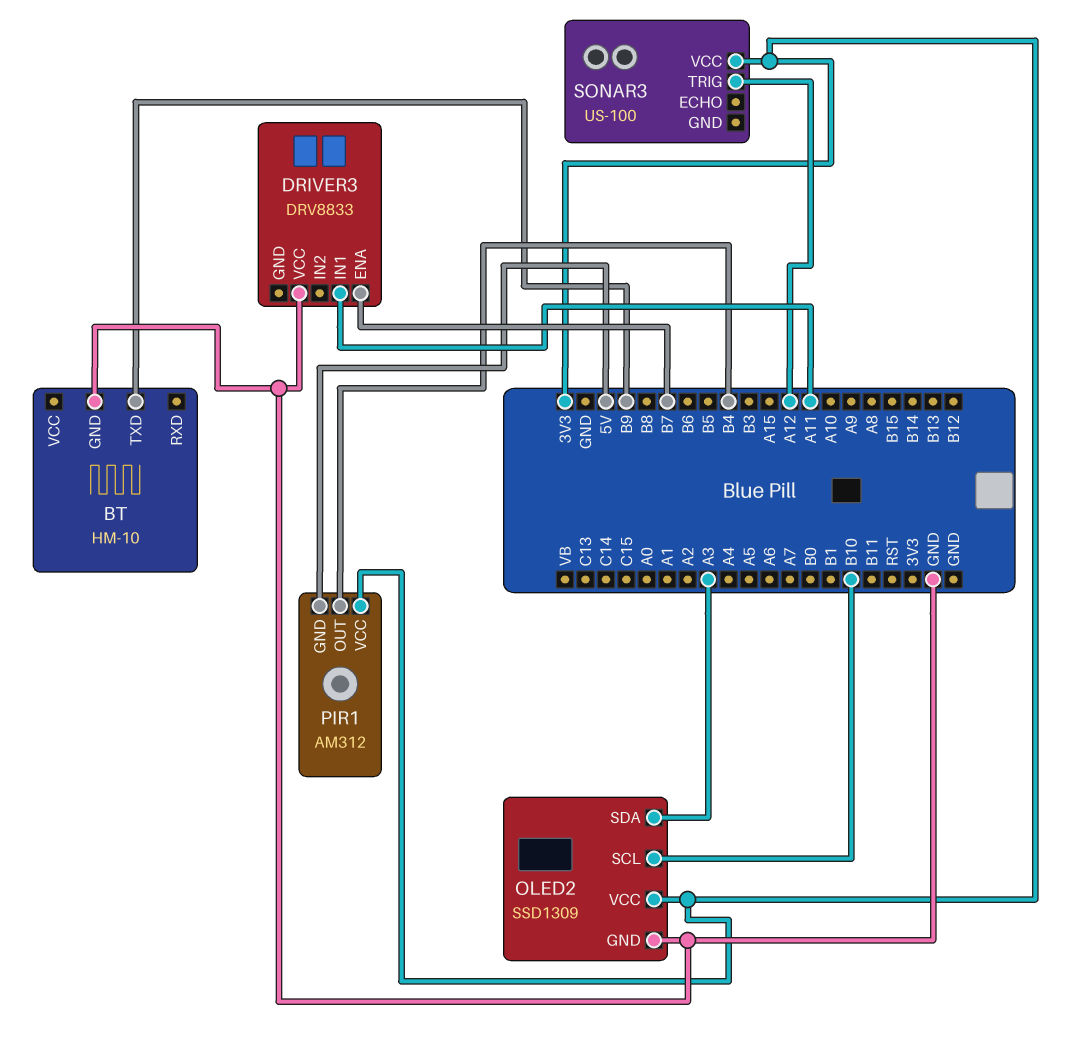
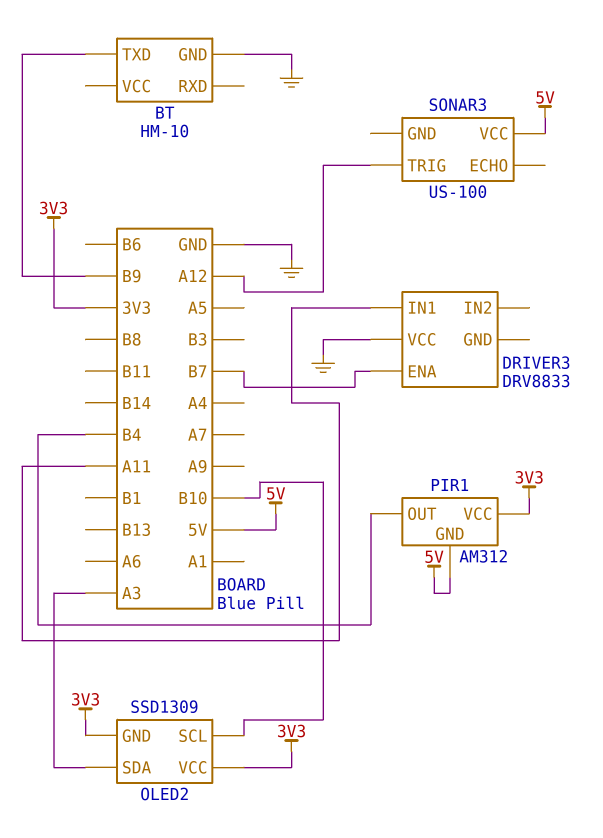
OLED2 pin GND: GND -> 3V3
SONAR3 pin VCC: 3V3 -> 5V

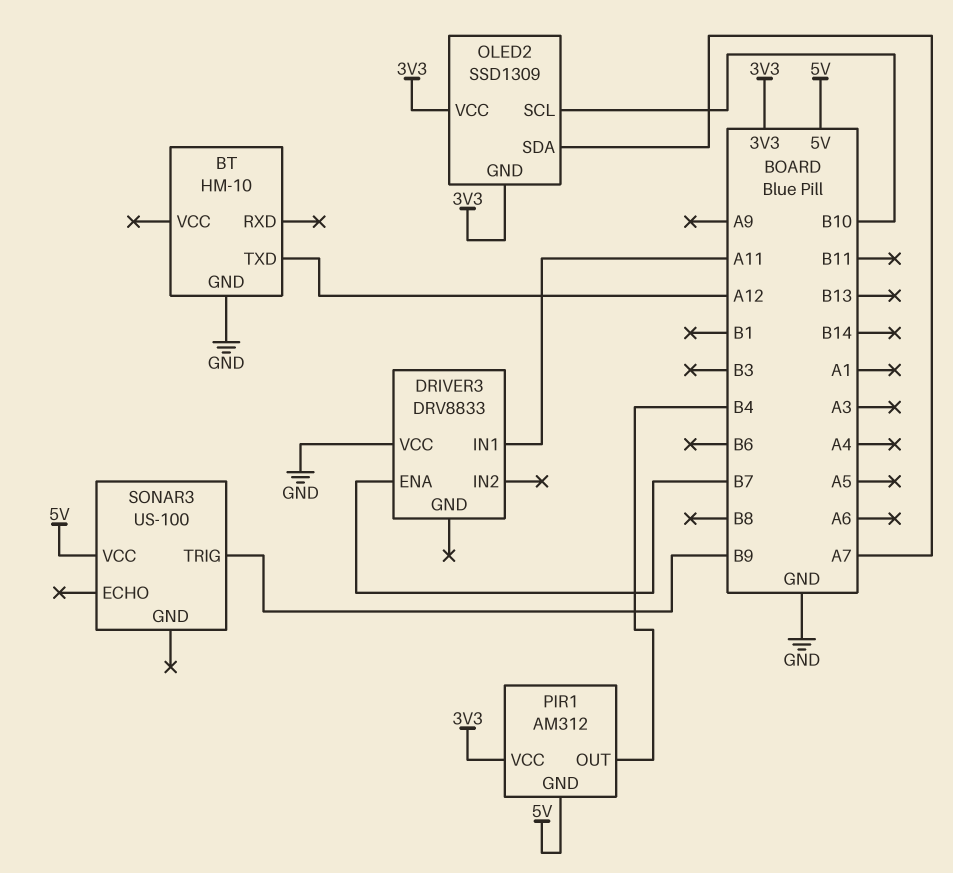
BT pin TXD: B9 -> A12
OLED2 pin SDA: A3 -> A7
SONAR3 pin TRIG: A12 -> B9

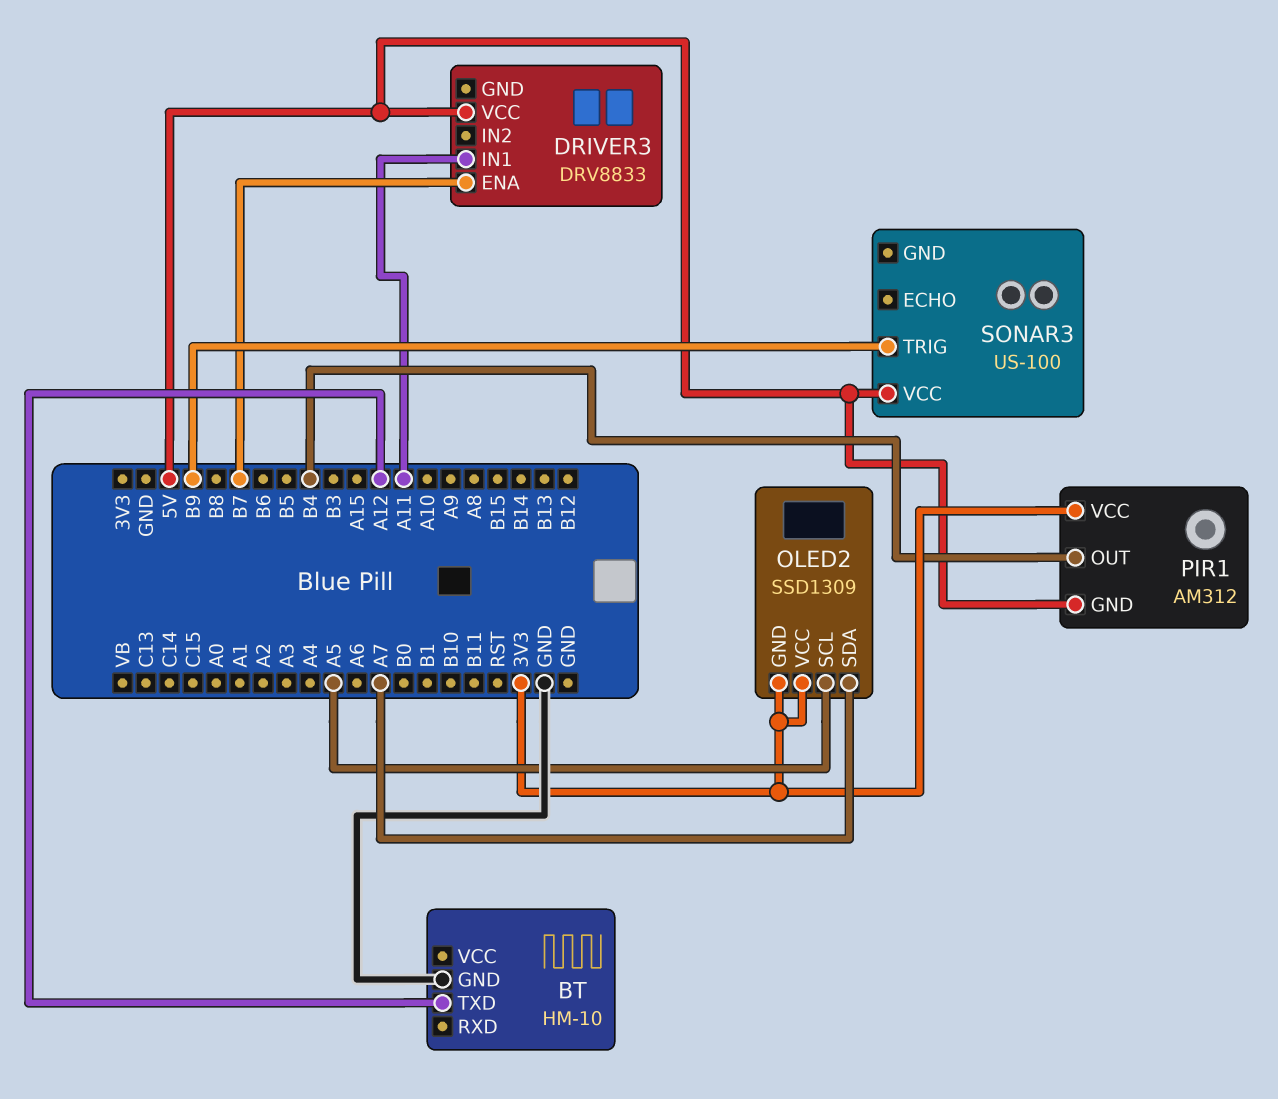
DRIVER3 pin VCC: GND -> 5V
OLED2 pin SCL: B10 -> A5

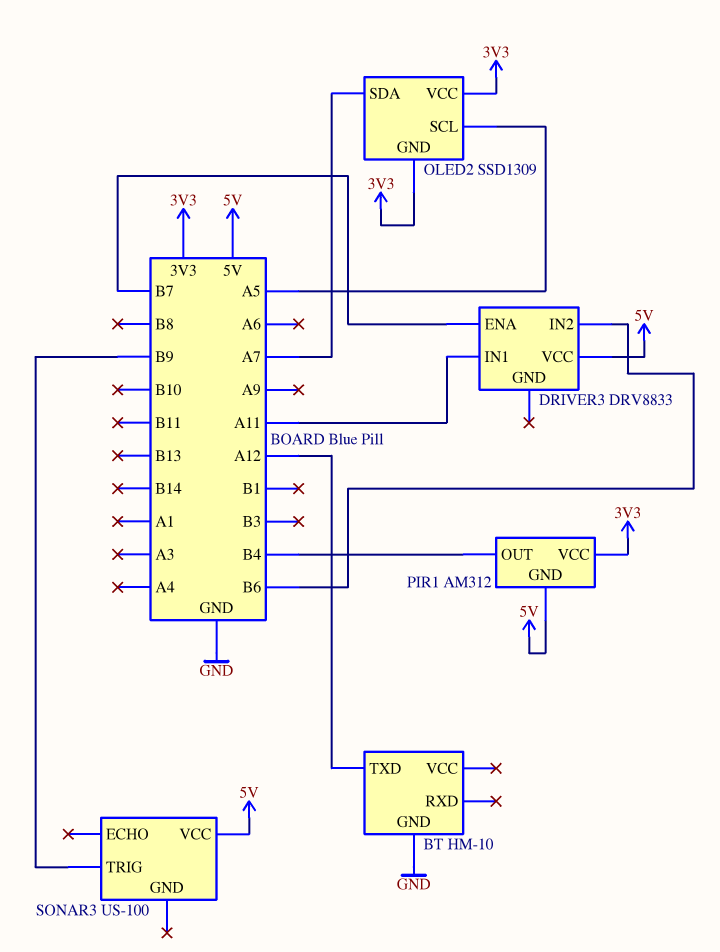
DRIVER3 pin IN2: none -> B6

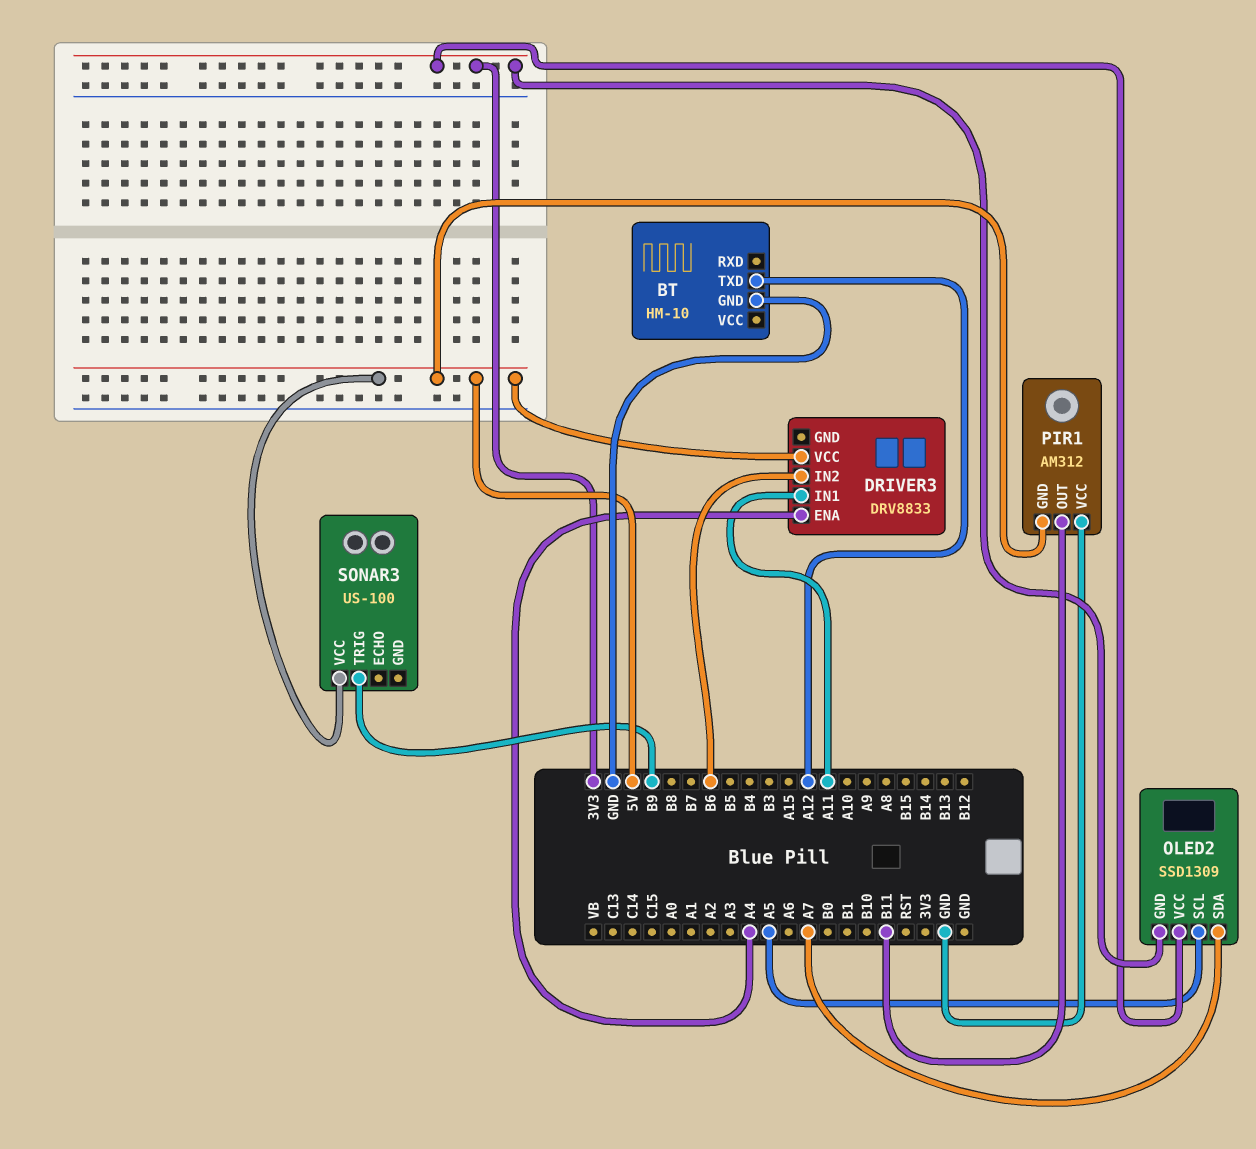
DRIVER3 pin ENA: B7 -> A4
PIR1 pin OUT: B4 -> B11
PIR1 pin VCC: 3V3 -> GND

